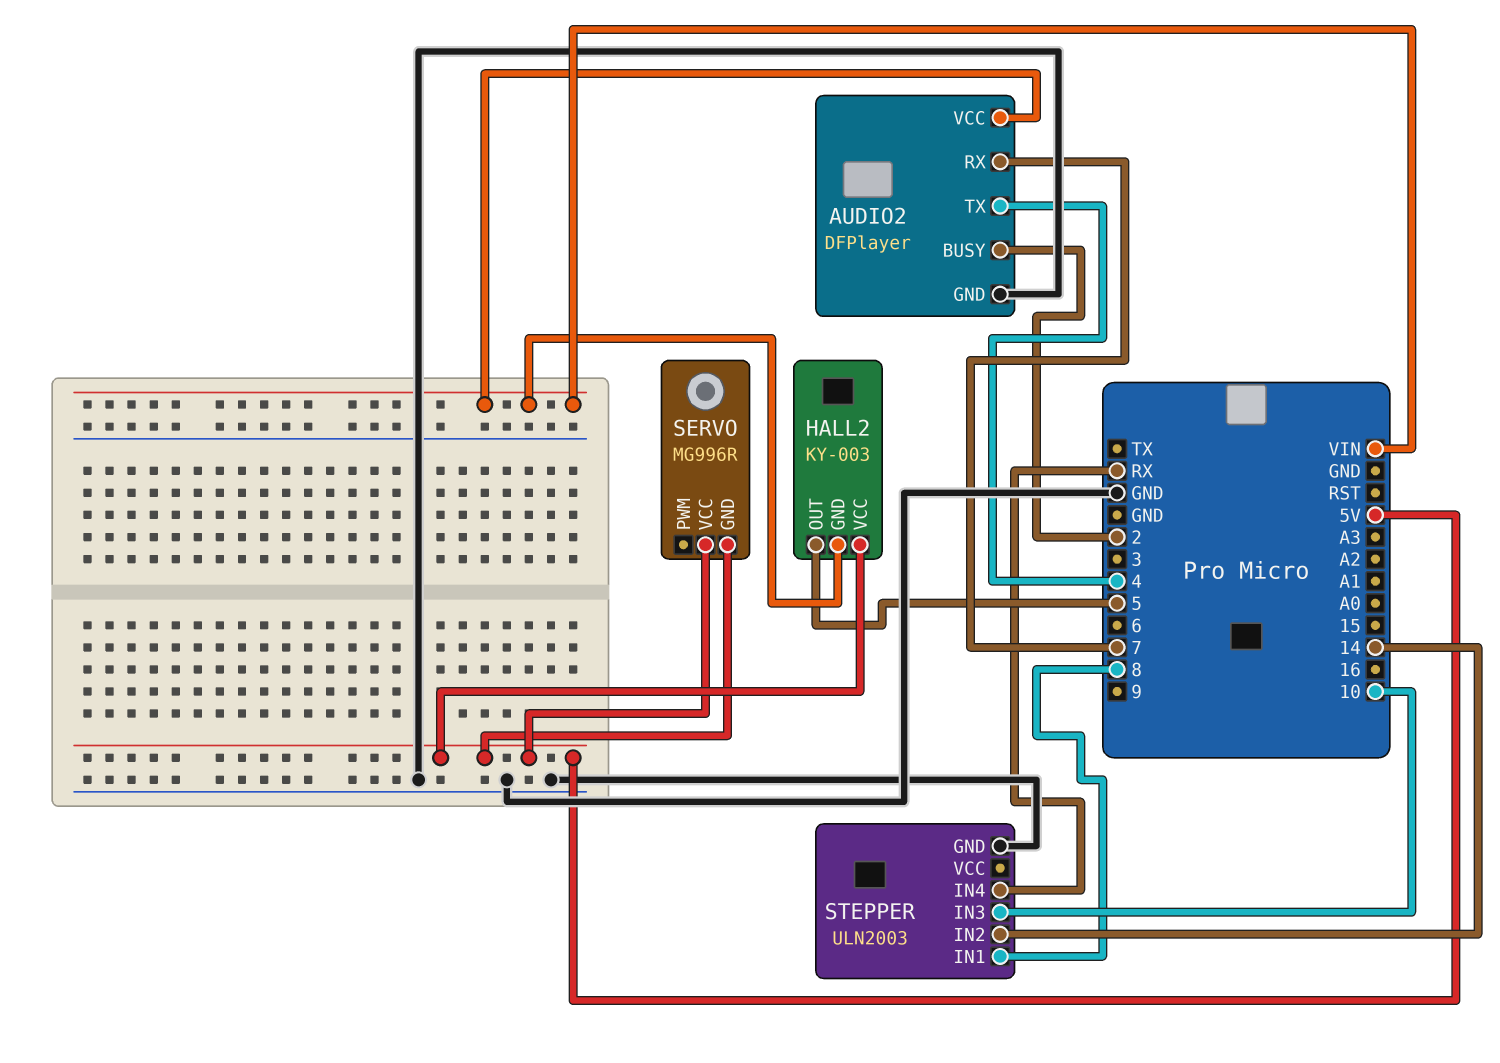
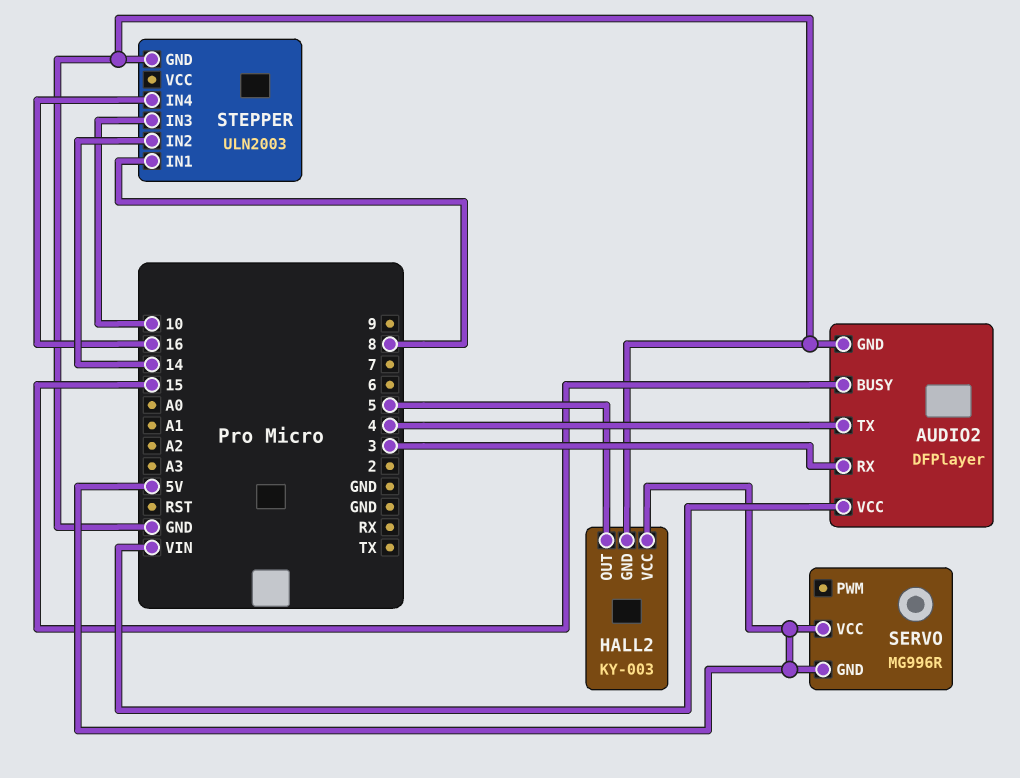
AUDIO2 pin BUSY: 2 -> 15
AUDIO2 pin RX: 7 -> 3
HALL2 pin GND: VIN -> GND
STEPPER pin IN4: RX -> 16

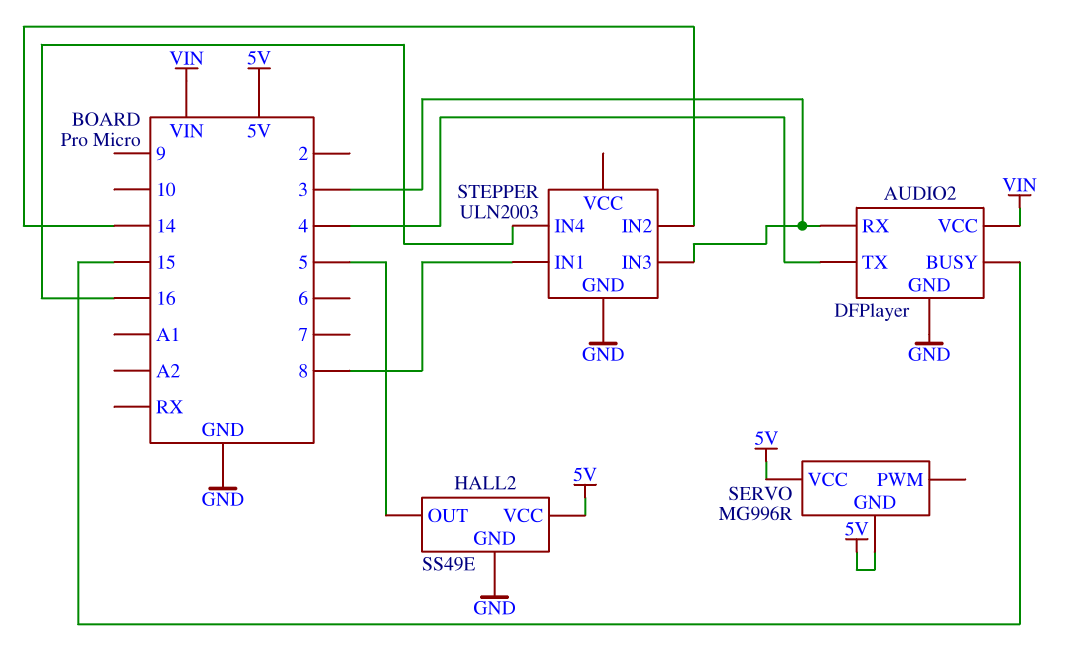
HALL2: KY-003 -> SS49E
STEPPER pin IN3: 10 -> 3

